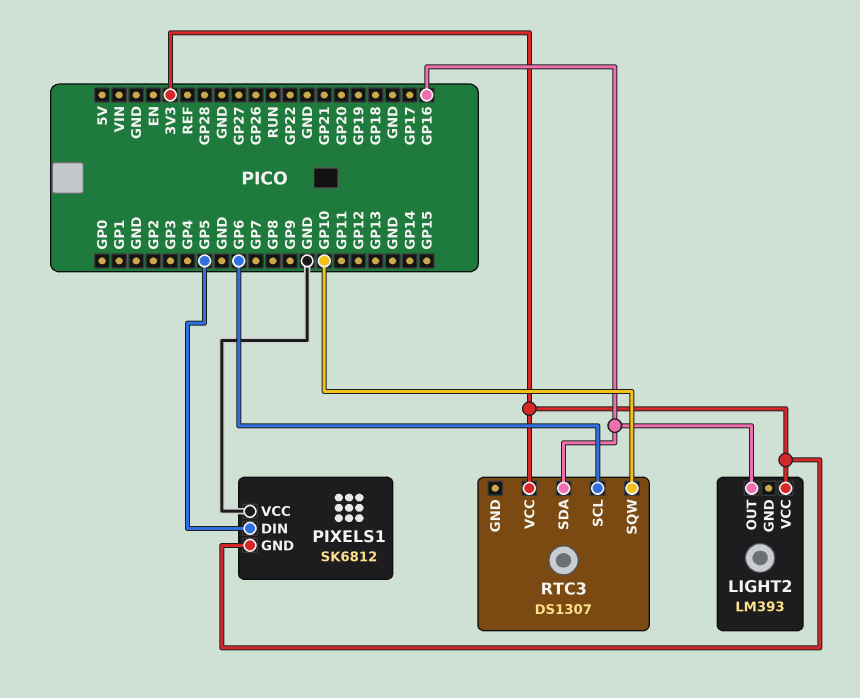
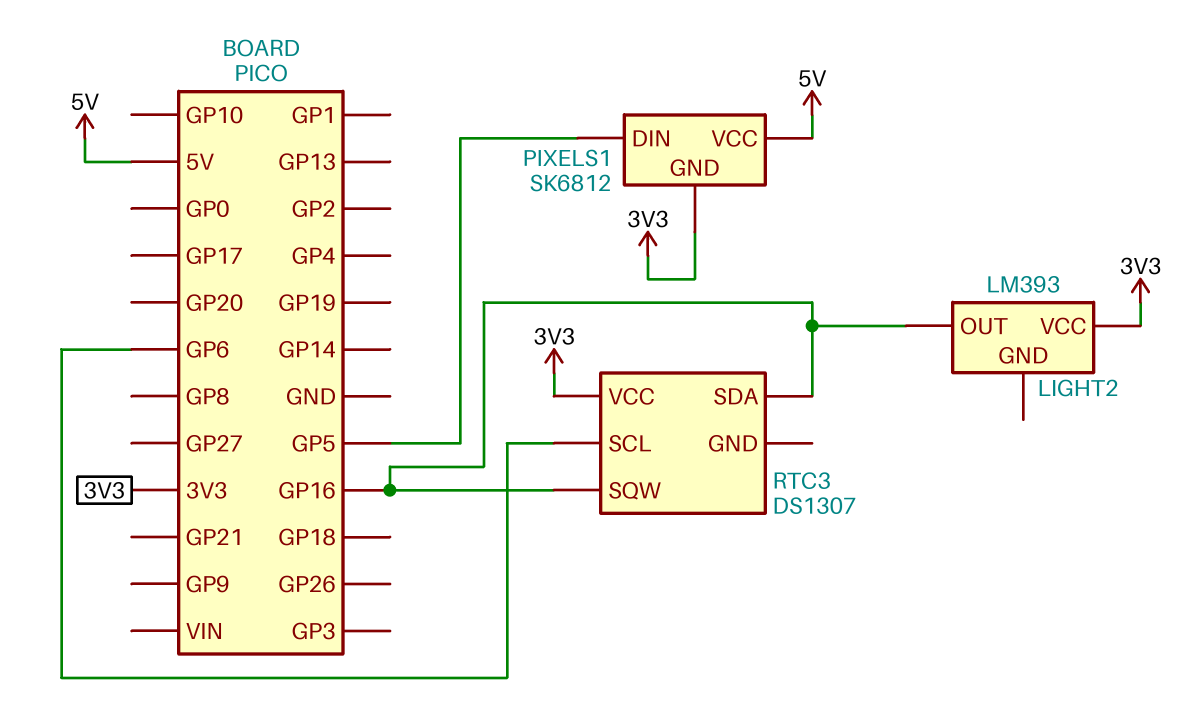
PIXELS1 pin VCC: GND -> 5V
RTC3 pin SQW: GP10 -> GP16

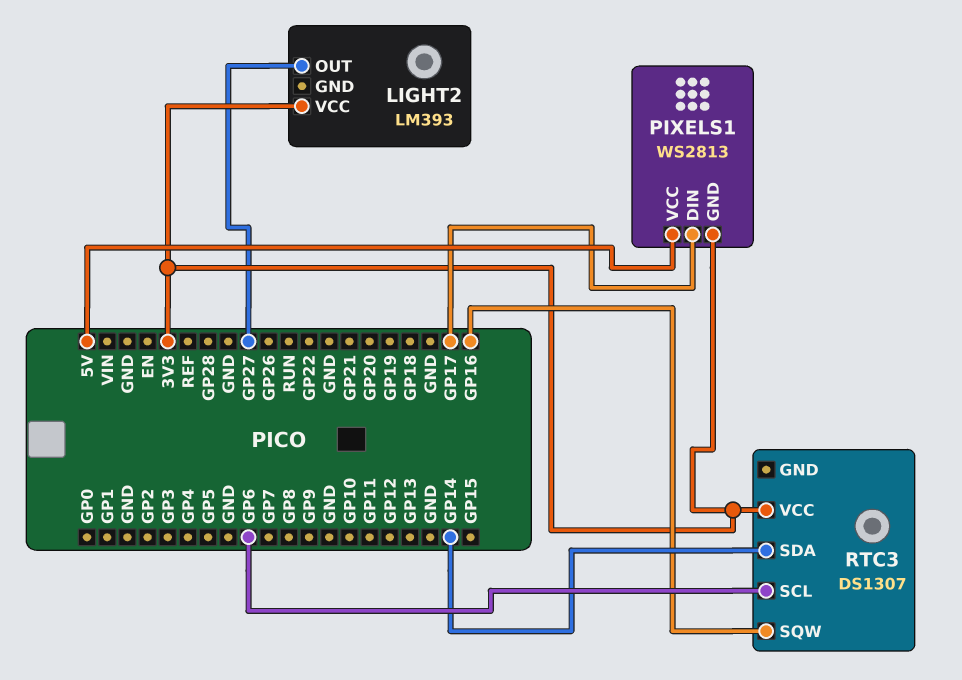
LIGHT2 pin OUT: GP16 -> GP27
PIXELS1: SK6812 -> WS2813
PIXELS1 pin DIN: GP5 -> GP17
RTC3 pin SDA: GP16 -> GP14

